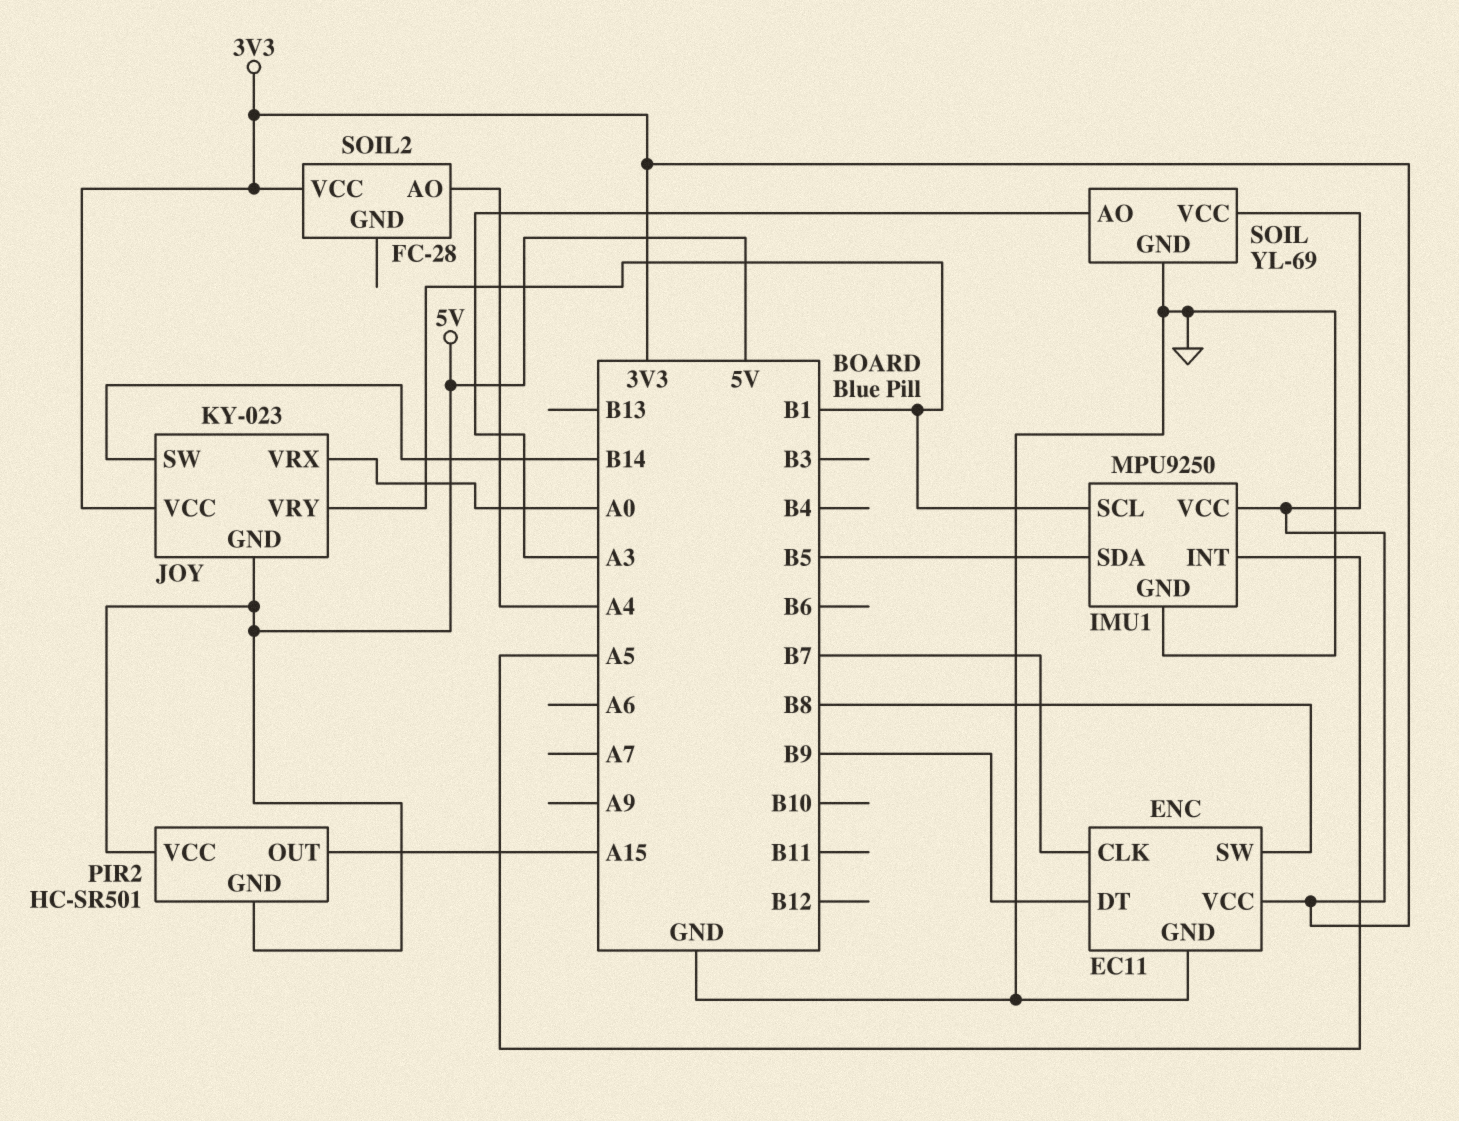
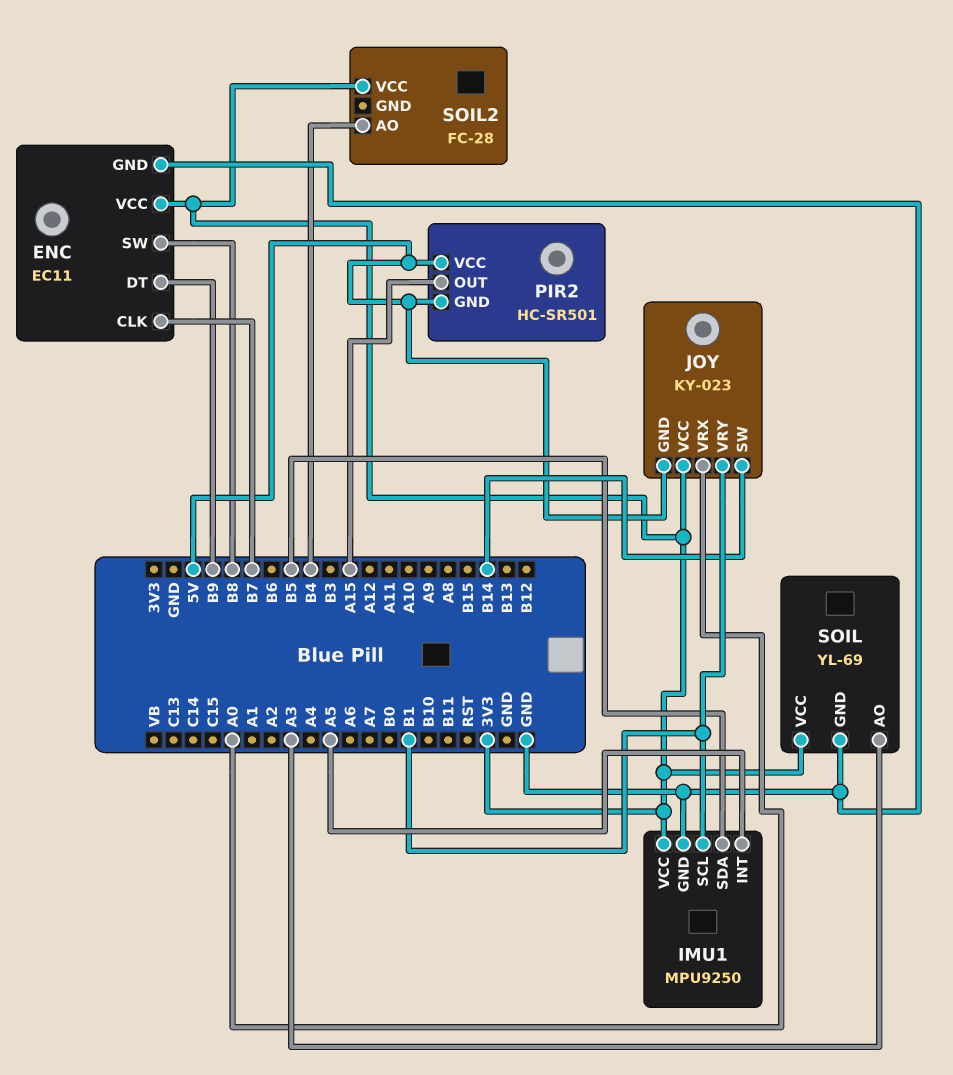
SOIL2 pin AO: A4 -> B4

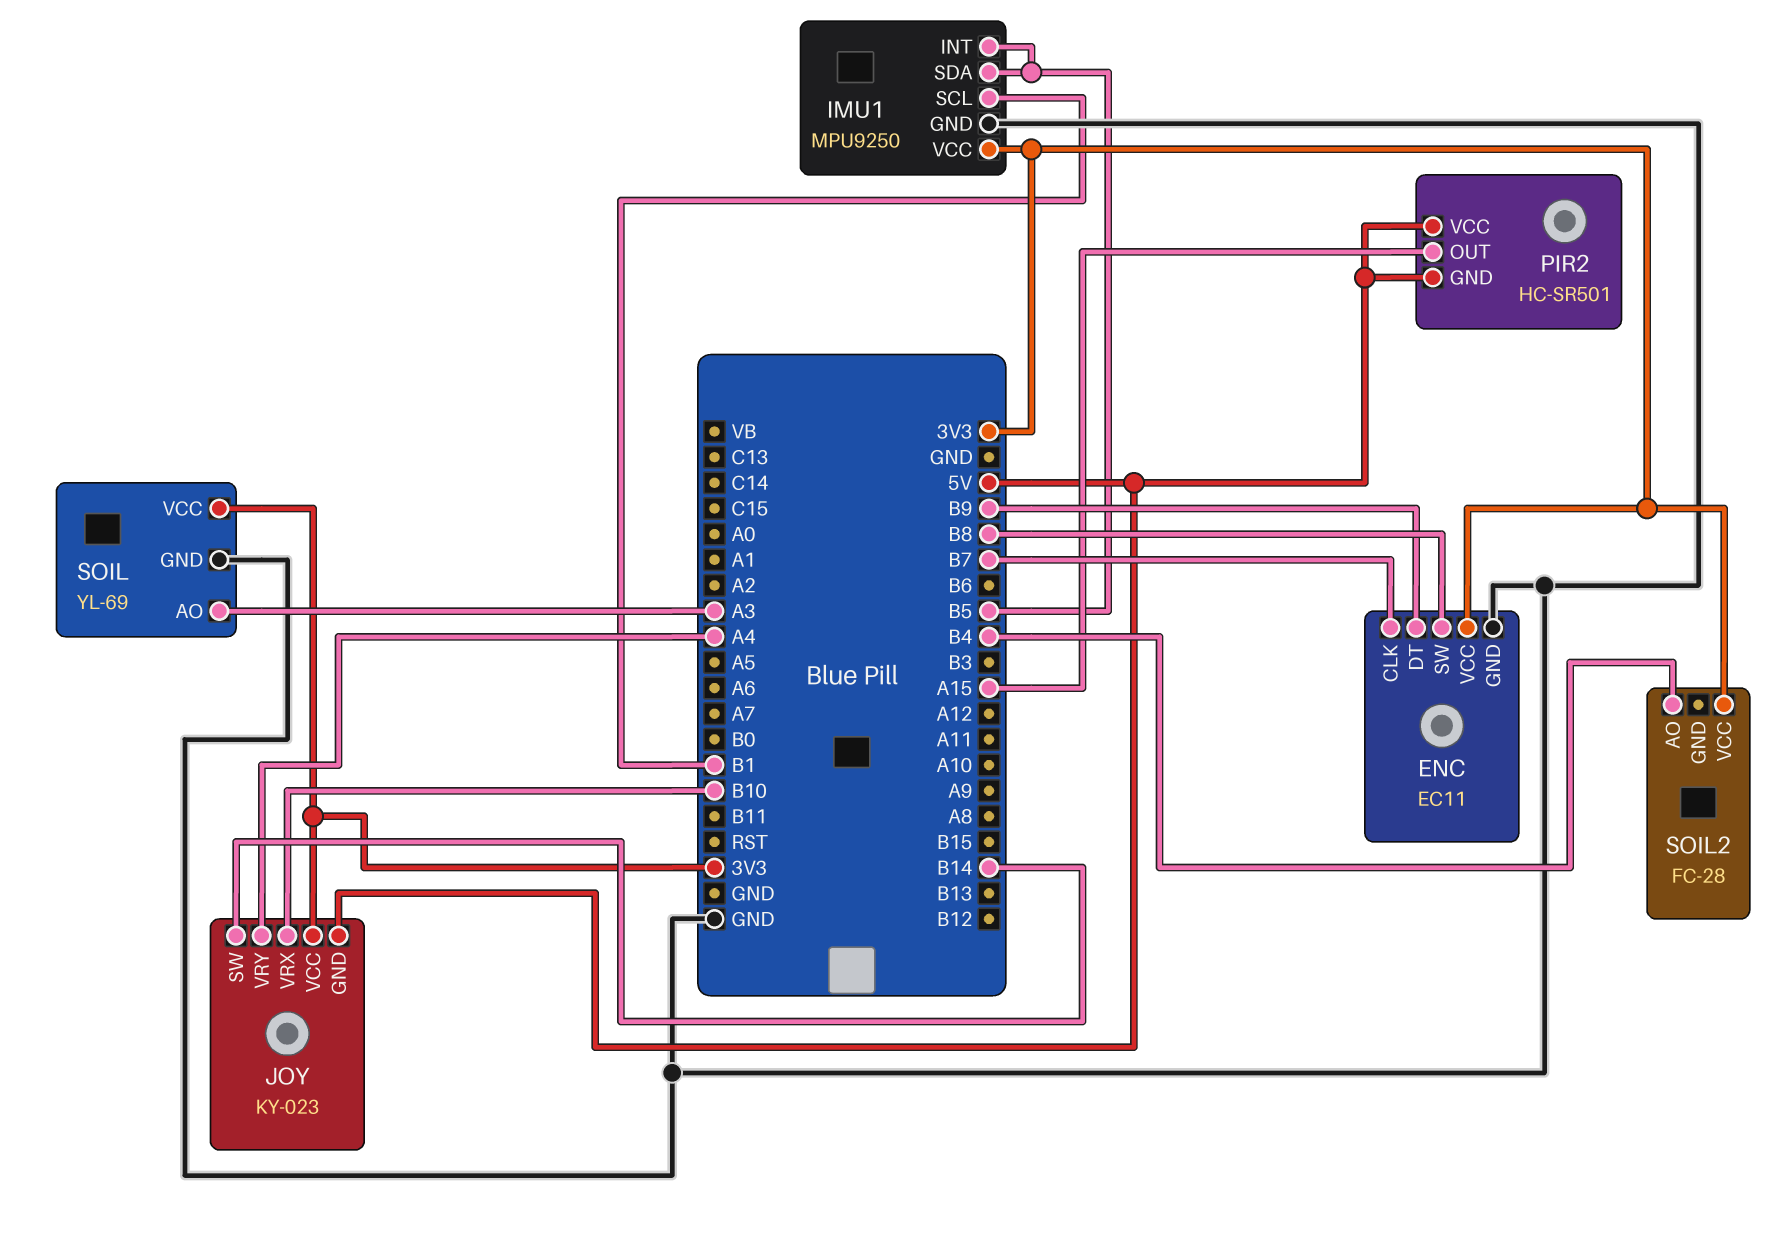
IMU1 pin INT: A5 -> B5
JOY pin VRX: A0 -> B10
JOY pin VRY: B1 -> A4

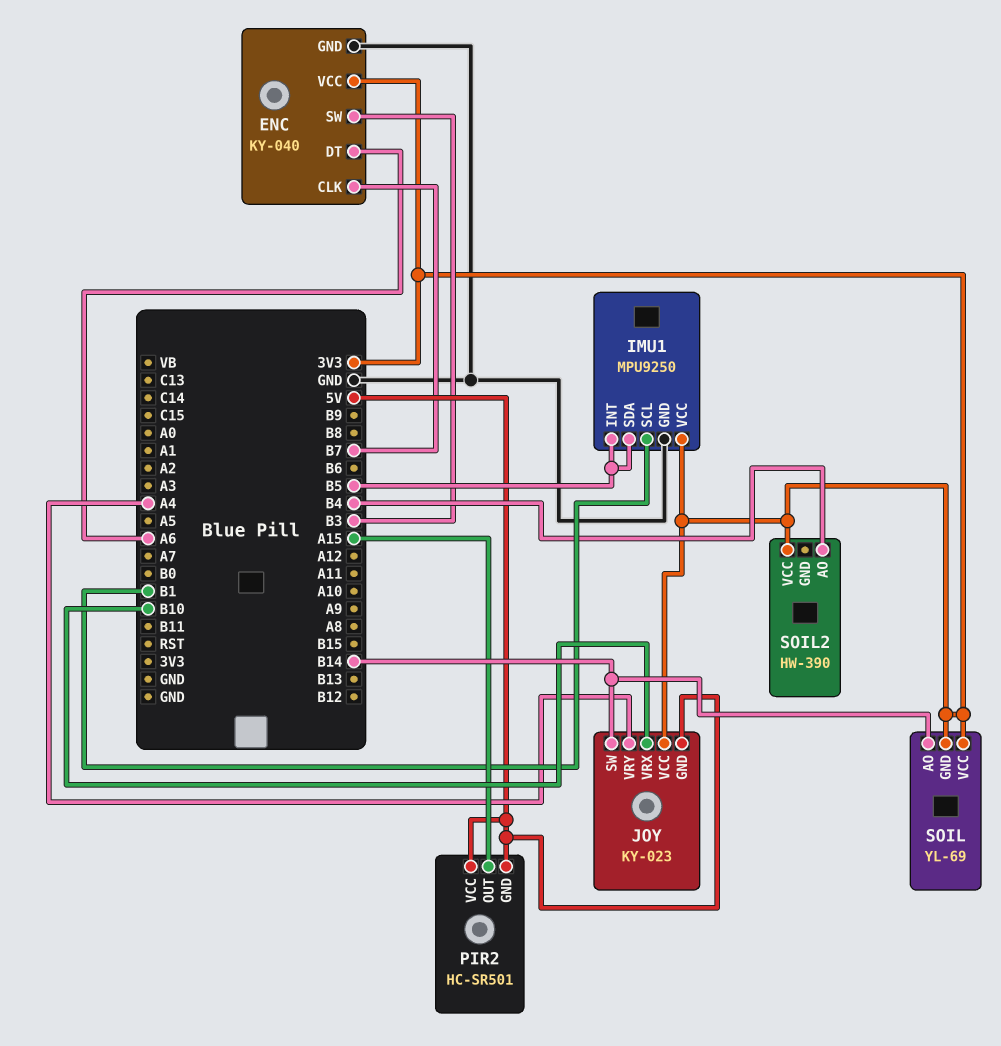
ENC: EC11 -> KY-040
ENC pin DT: B9 -> A6
ENC pin SW: B8 -> B3
SOIL pin AO: A3 -> B14
SOIL pin GND: GND -> 3V3
SOIL2: FC-28 -> HW-390

